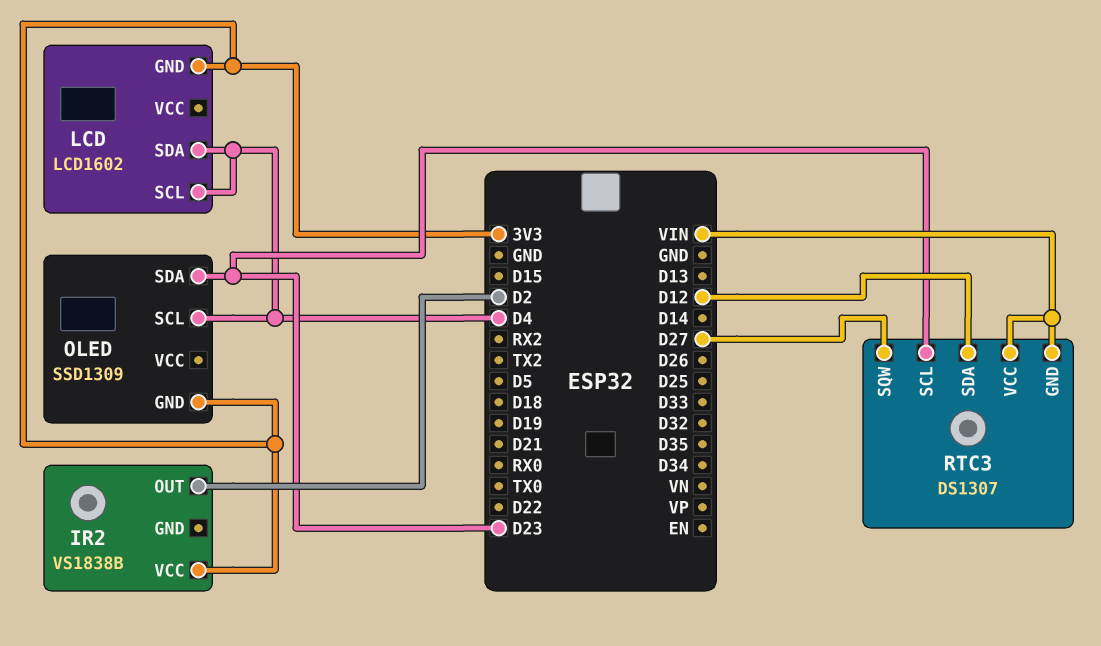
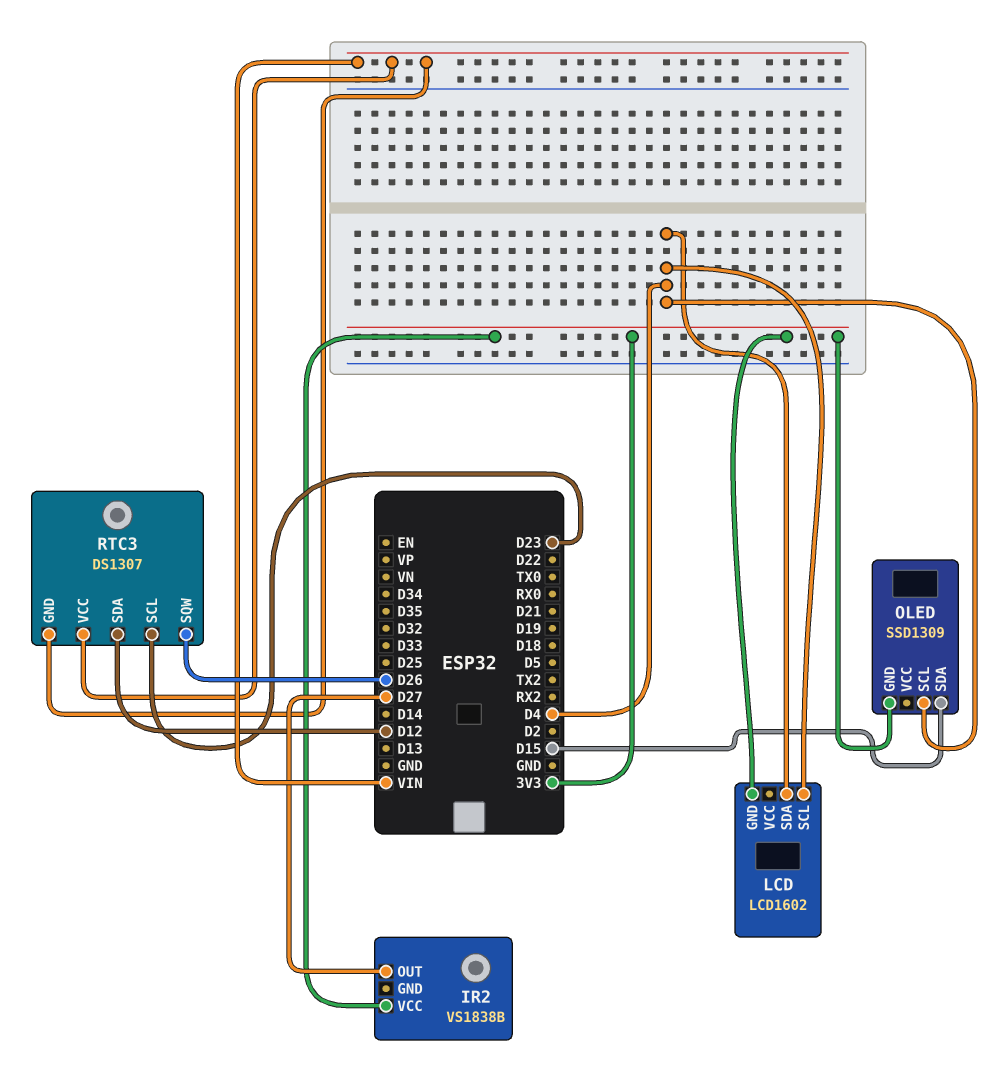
IR2 pin OUT: D2 -> D27
OLED pin SDA: D23 -> D15
RTC3 pin SQW: D27 -> D26

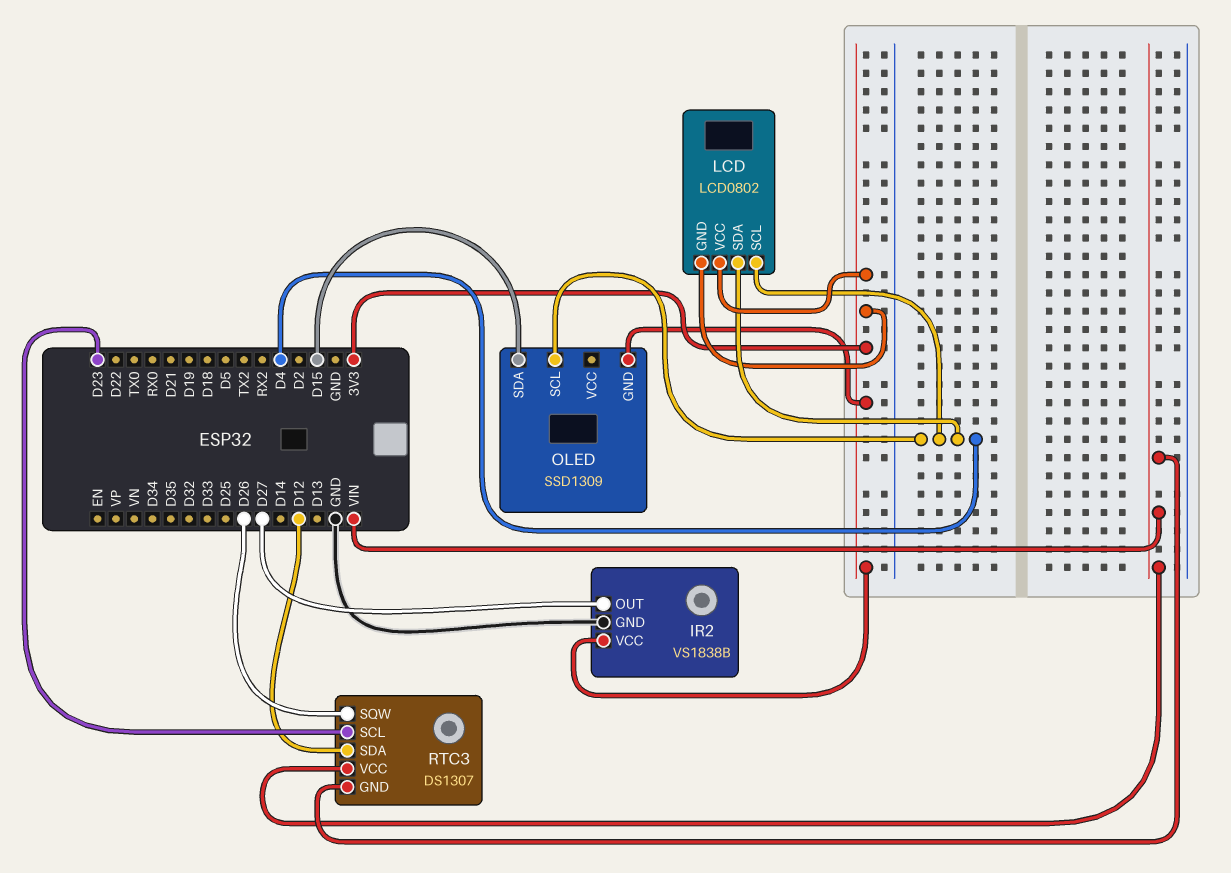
IR2 pin GND: none -> GND
LCD: LCD1602 -> LCD0802
LCD pin VCC: none -> 3V3

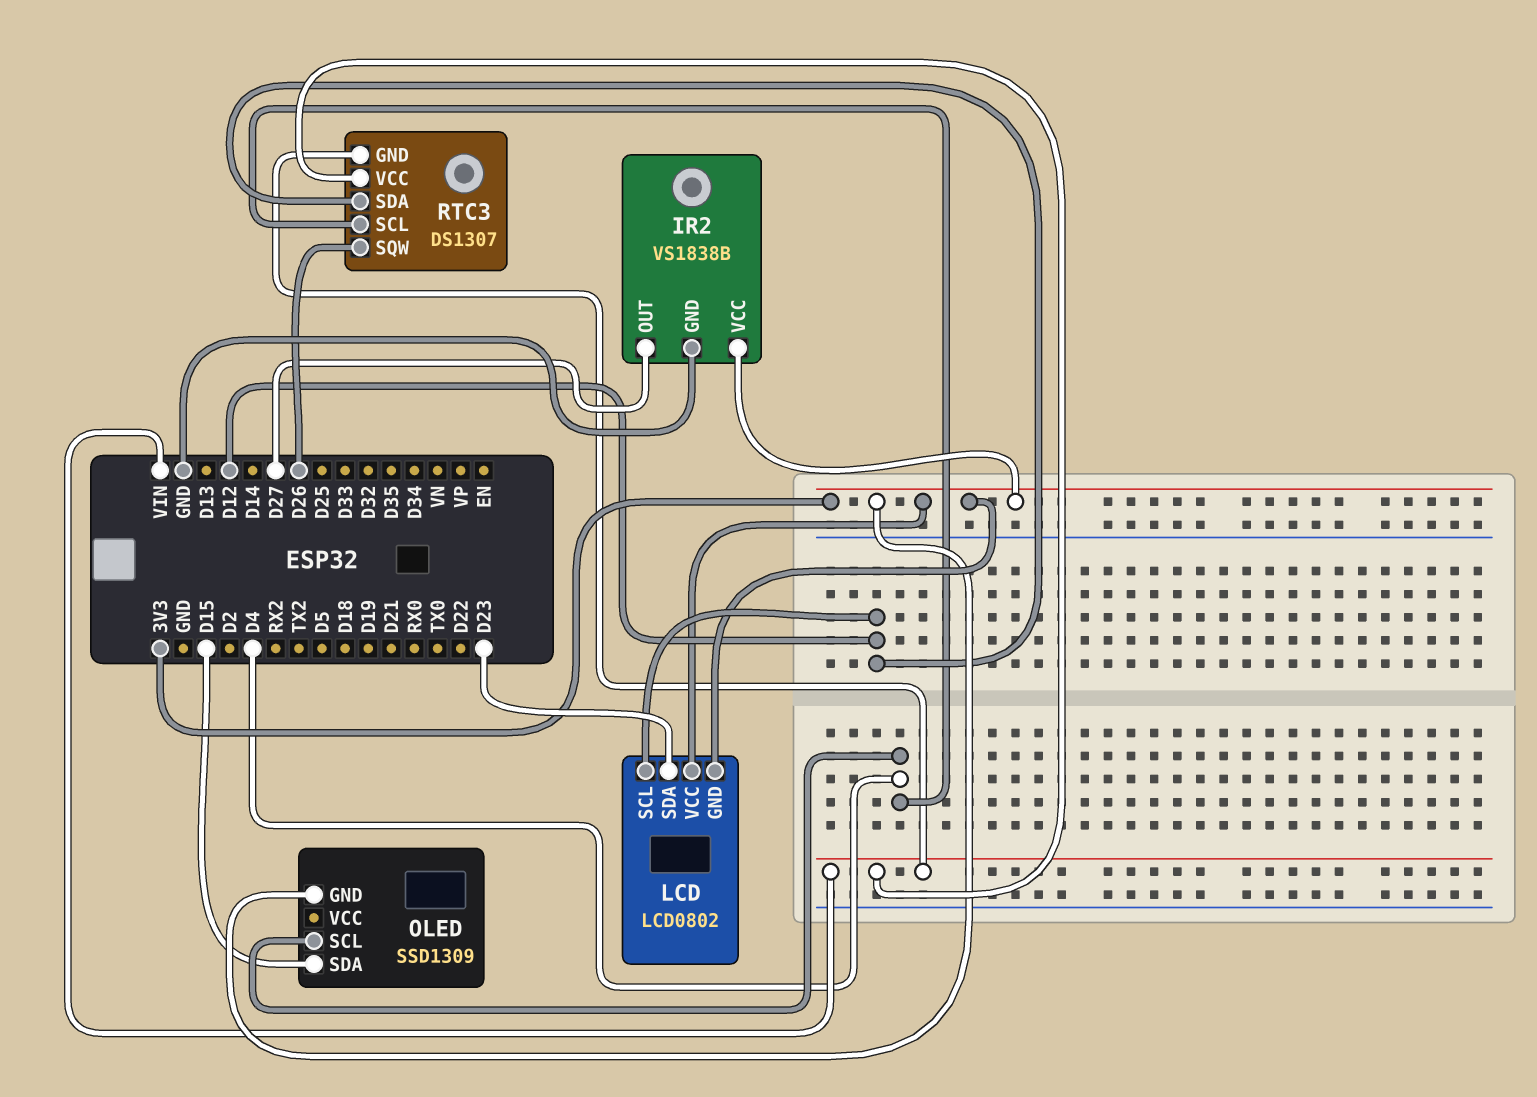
LCD pin SCL: D4 -> D12
LCD pin SDA: D4 -> D23
RTC3 pin SCL: D23 -> D4

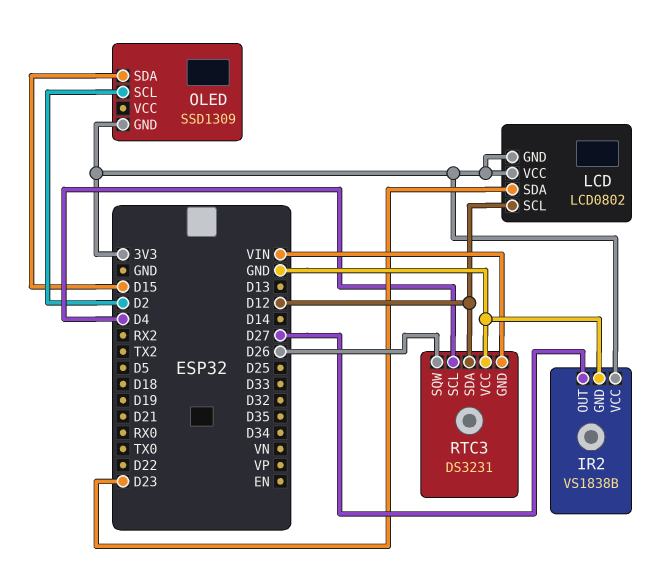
OLED pin SCL: D4 -> D2
RTC3: DS1307 -> DS3231
RTC3 pin VCC: VIN -> GND

